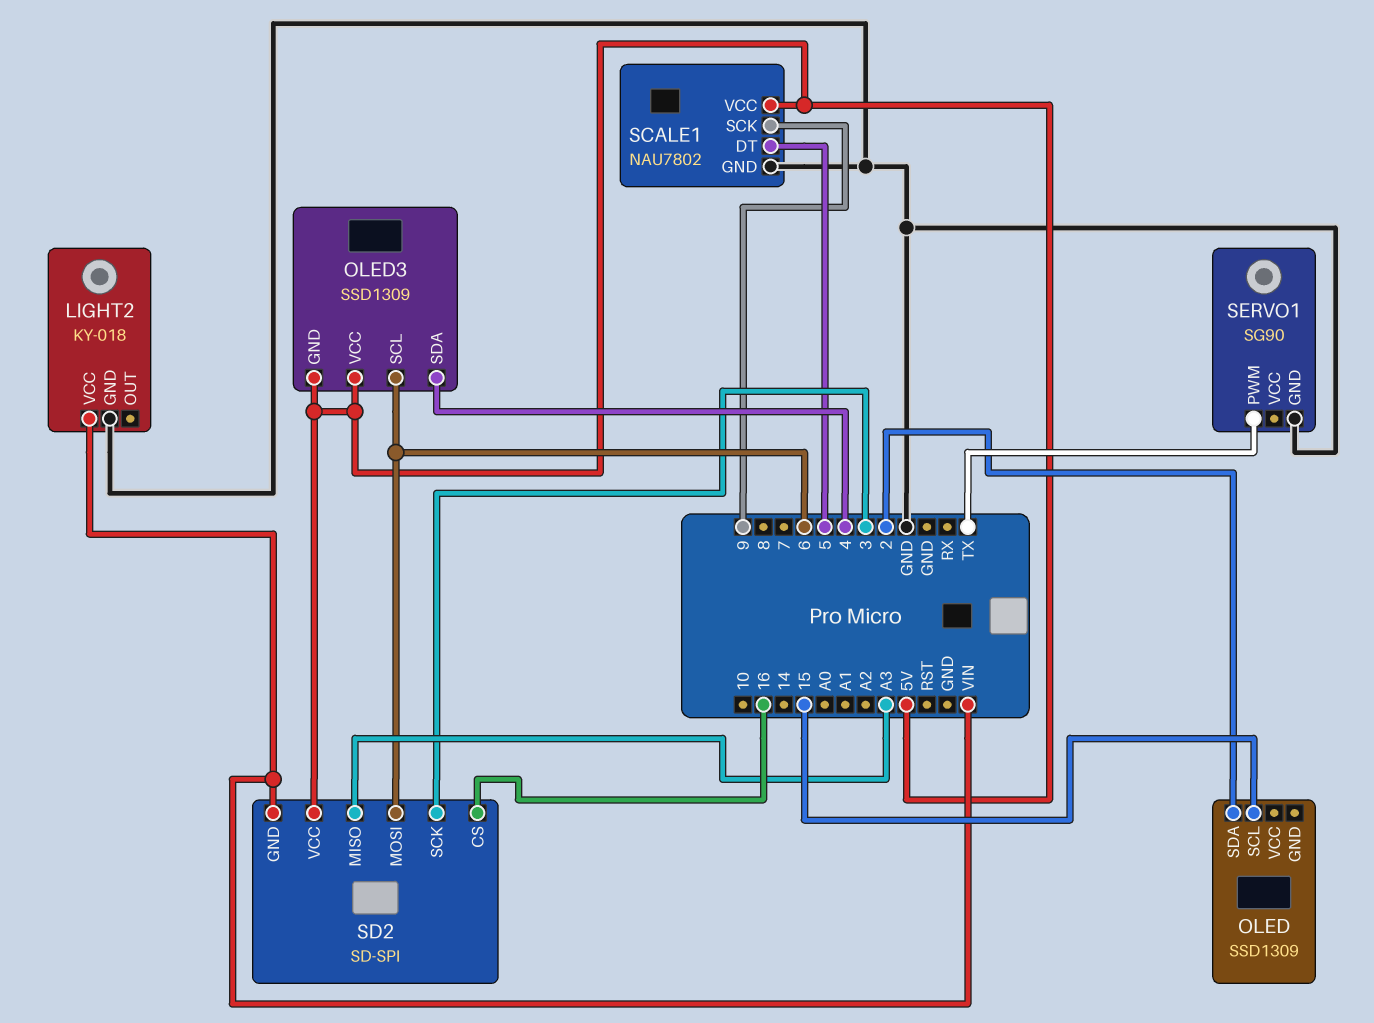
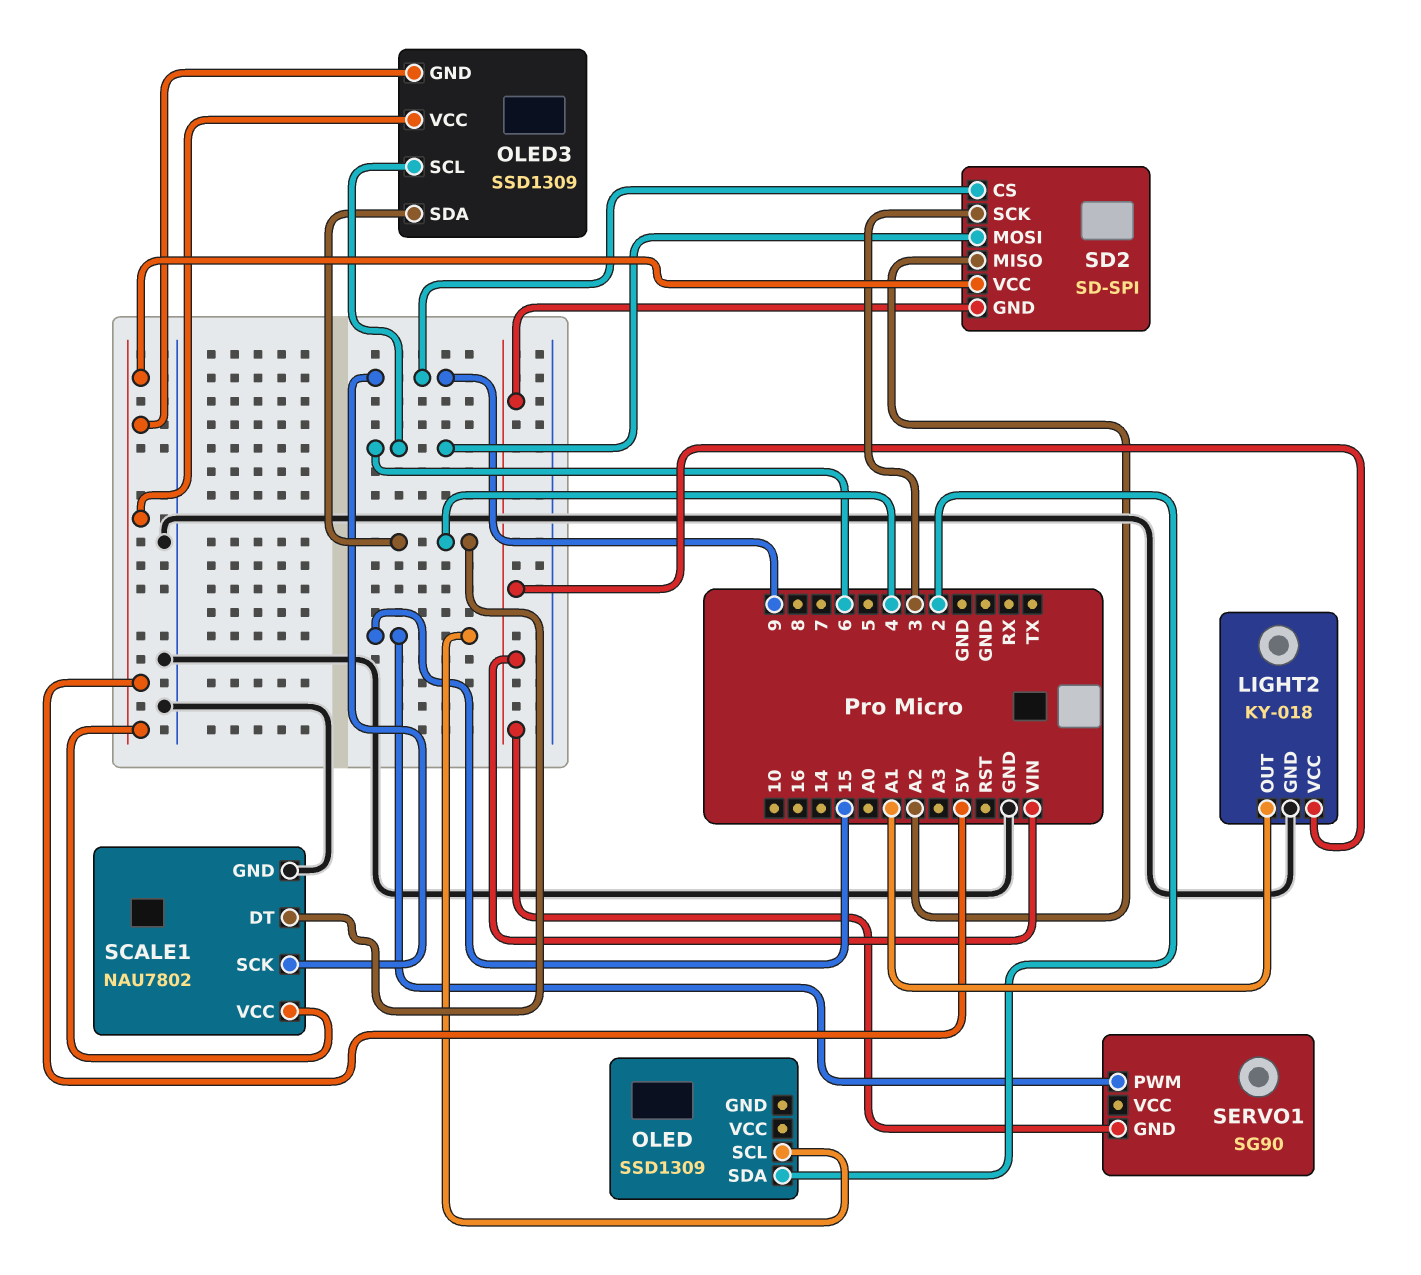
LIGHT2 pin OUT: none -> A1
SCALE1 pin DT: 5 -> 4
SD2 pin CS: 16 -> 9
SD2 pin MISO: A3 -> A2
SERVO1 pin GND: GND -> VIN
SERVO1 pin PWM: TX -> 15

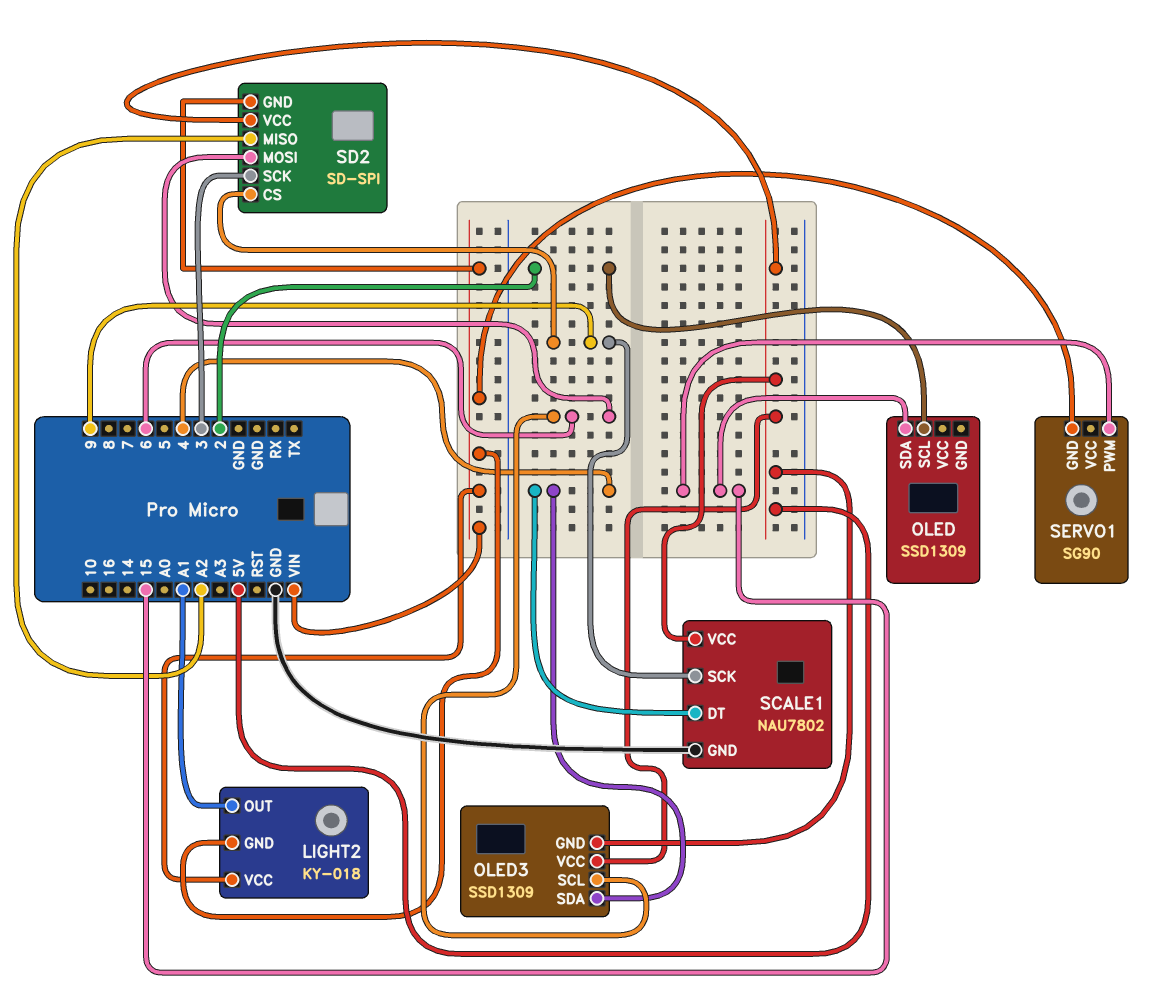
LIGHT2 pin GND: GND -> VIN
OLED pin SCL: 15 -> 2
OLED pin SDA: 2 -> 15

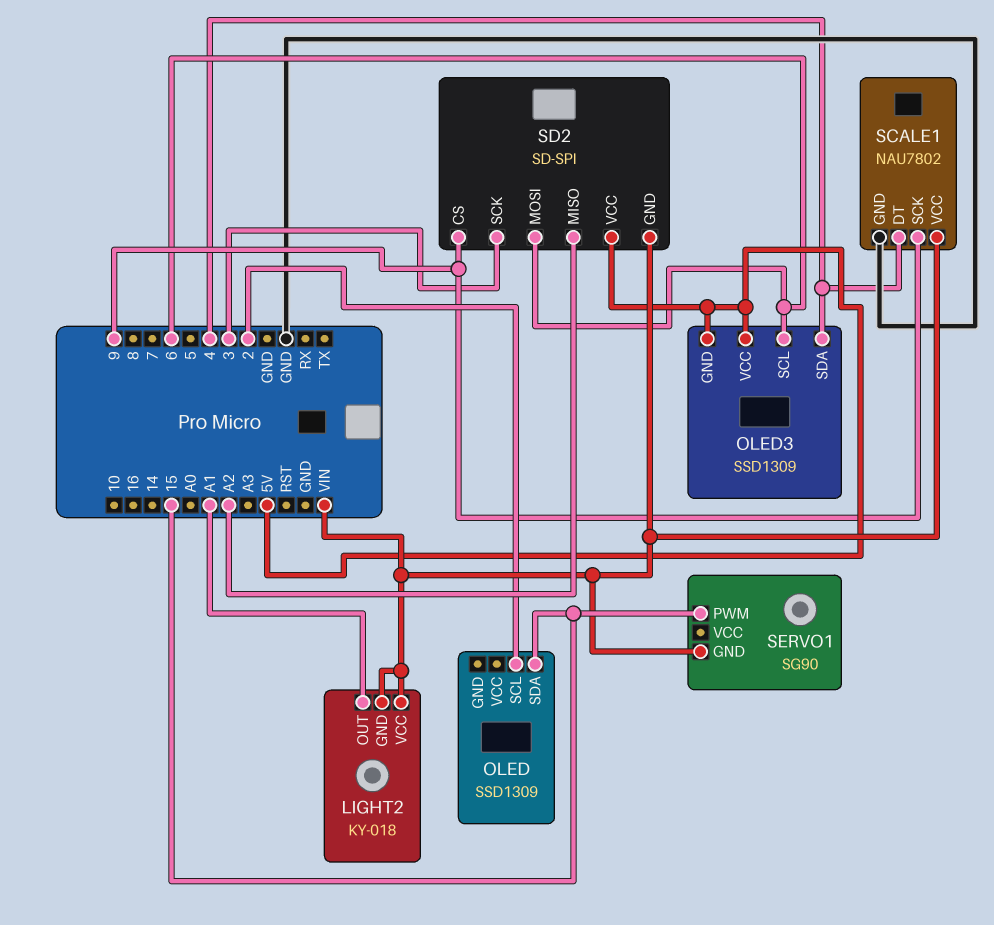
SCALE1 pin VCC: 5V -> VIN

